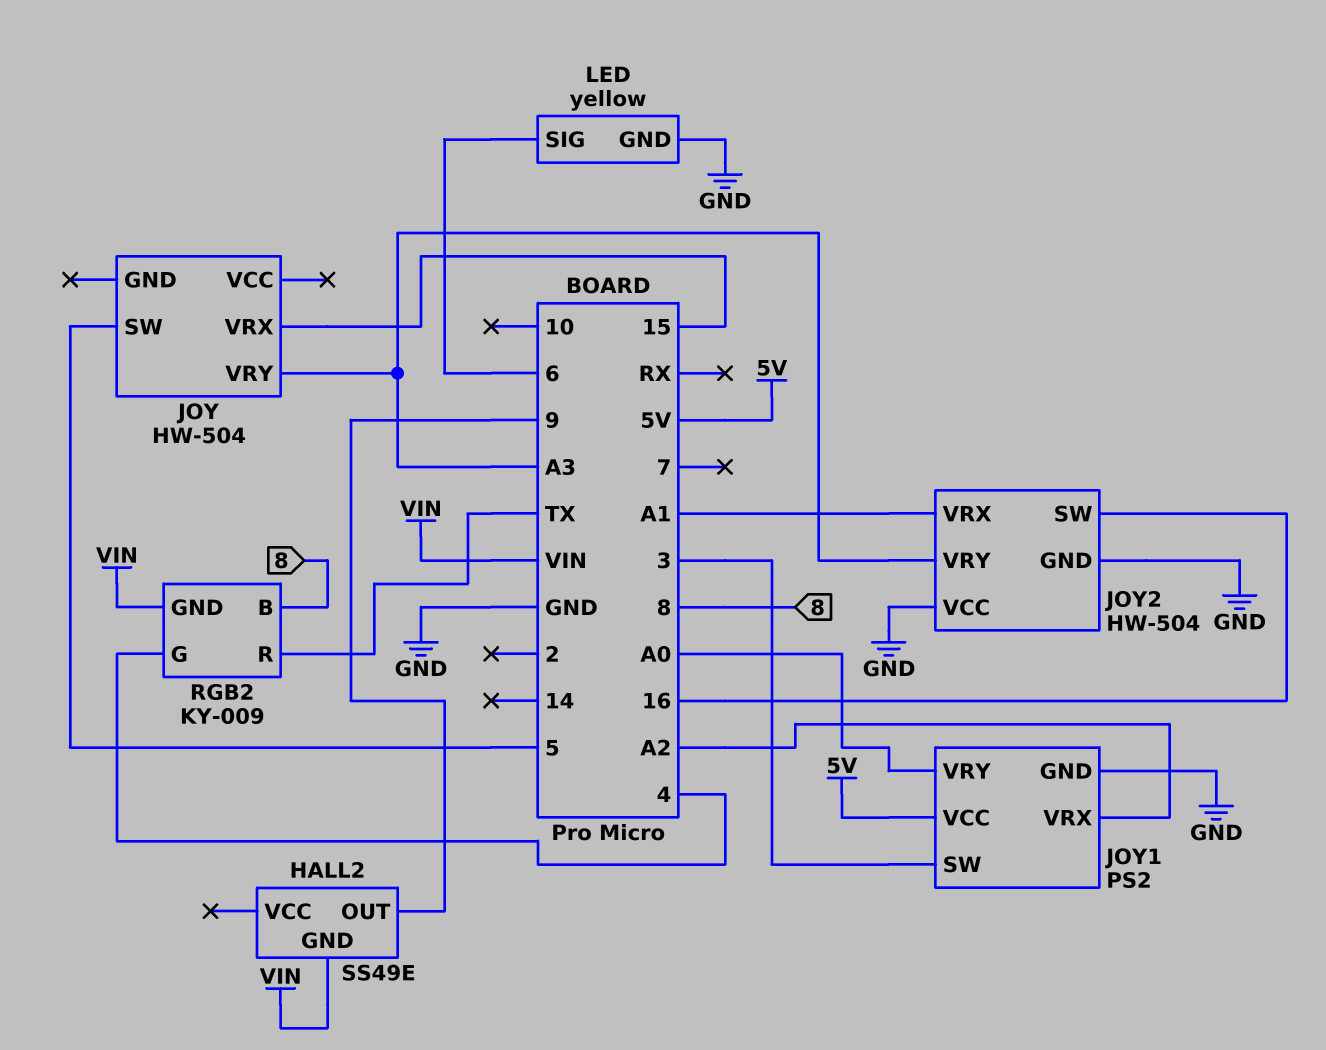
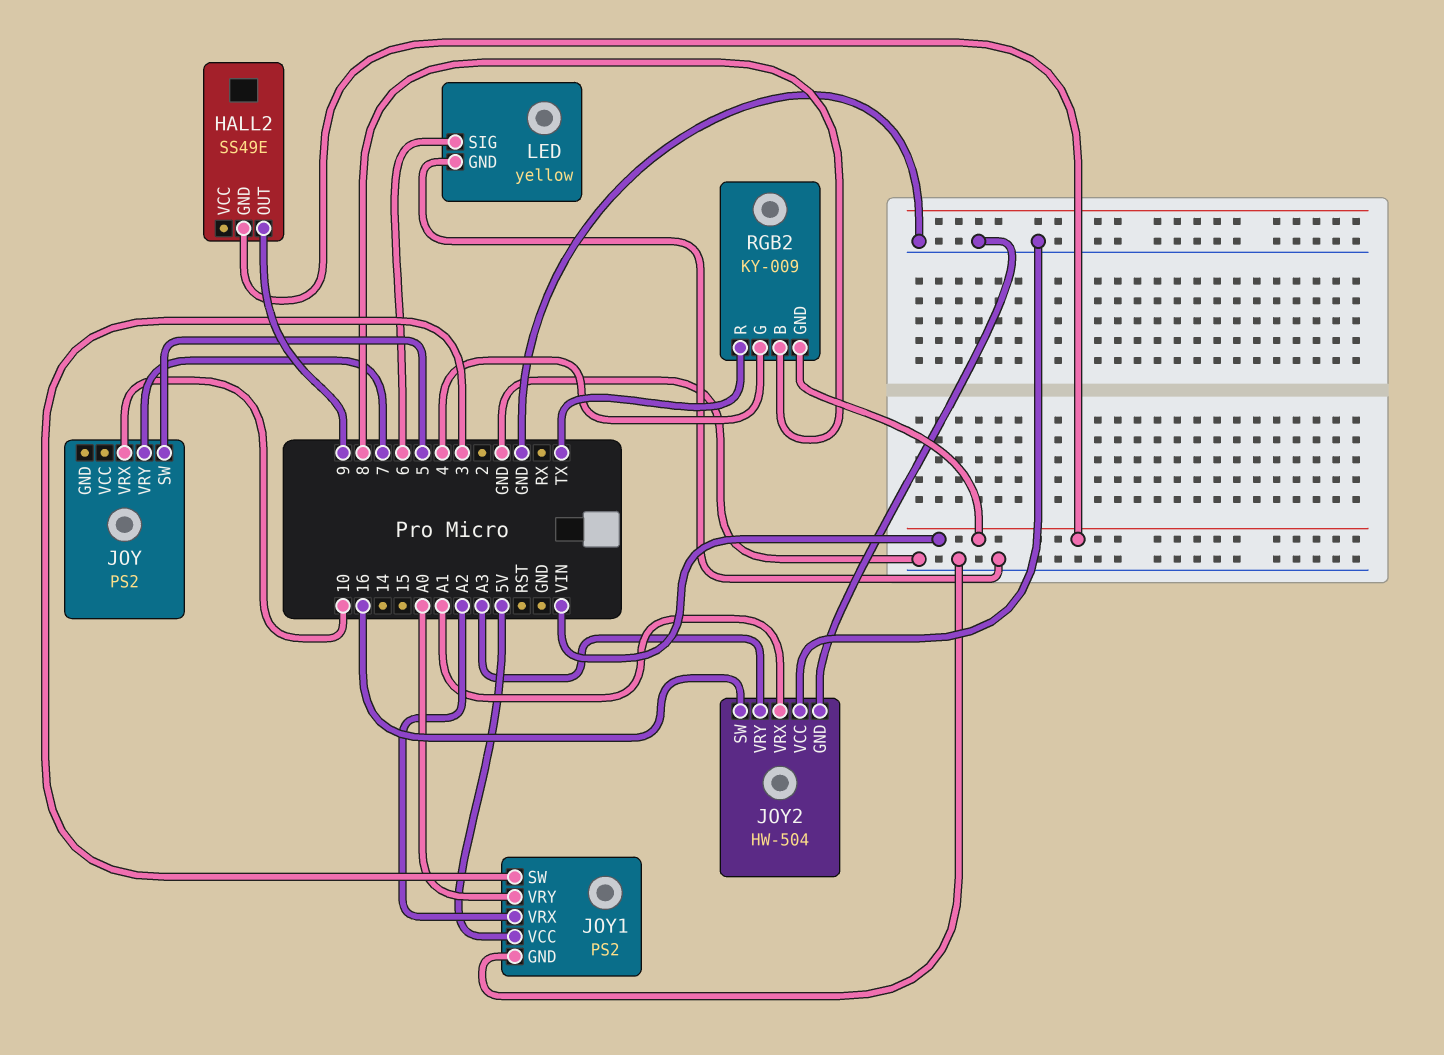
JOY: HW-504 -> PS2
JOY pin VRX: 15 -> 10
JOY pin VRY: A3 -> 7

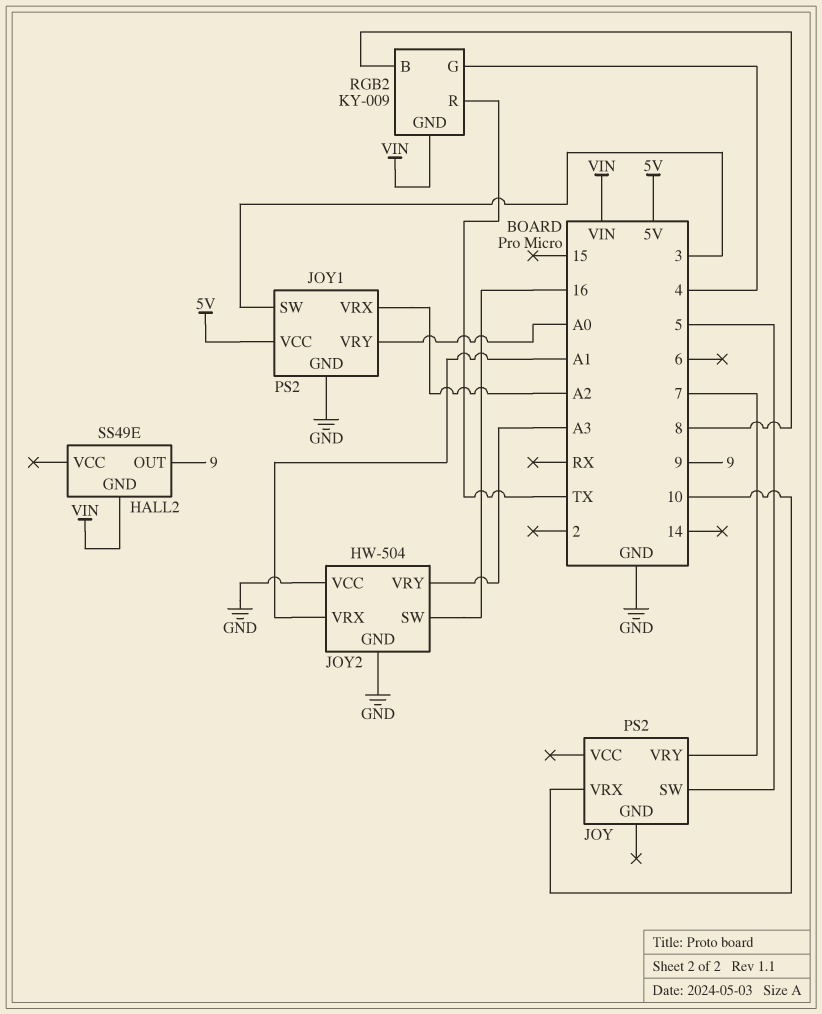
LED: yellow -> none
LED pin GND: GND -> none
LED pin SIG: 6 -> none

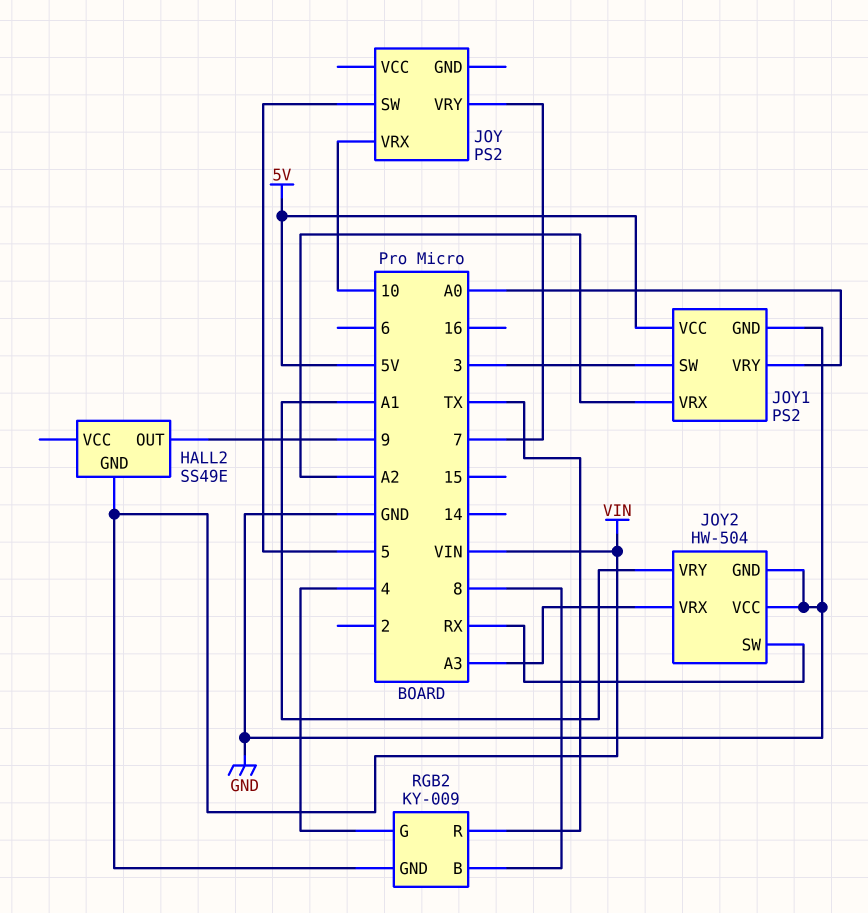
JOY2 pin SW: 16 -> RX
JOY2 pin VRX: A1 -> A3
JOY2 pin VRY: A3 -> A1

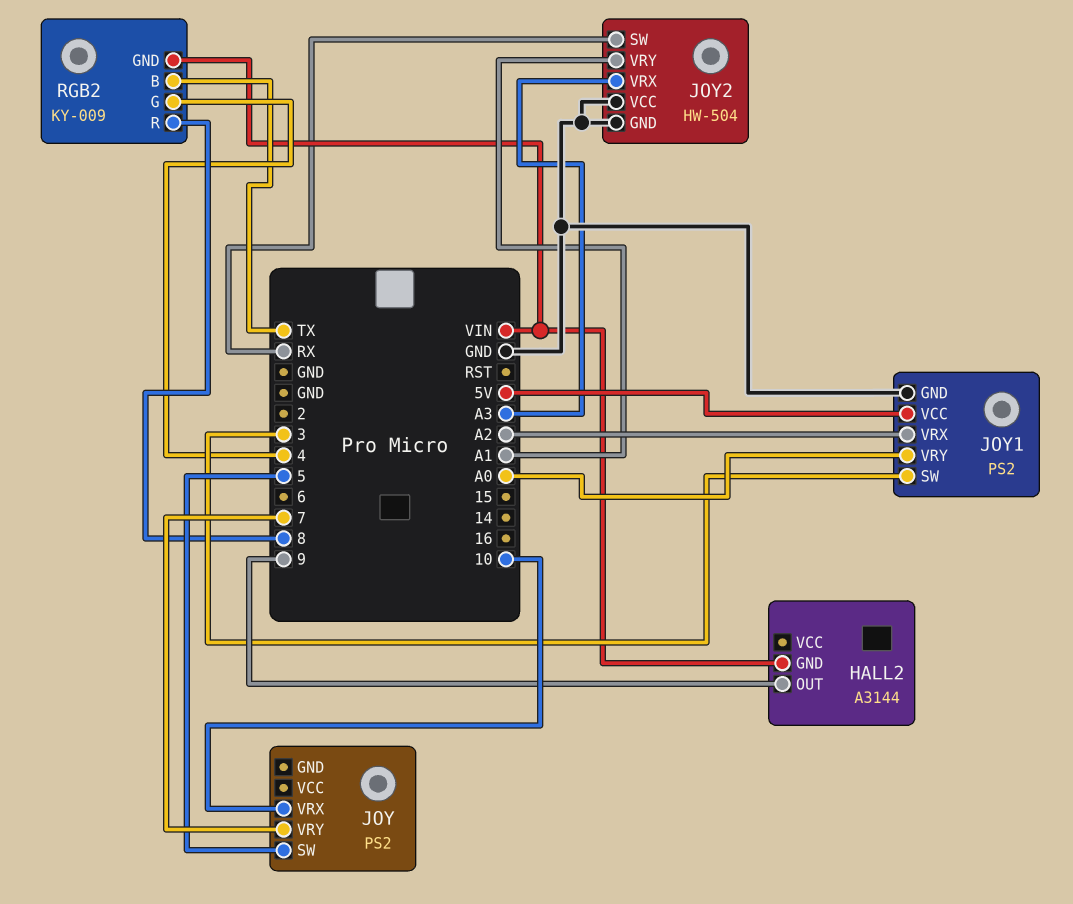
HALL2: SS49E -> A3144
RGB2 pin B: 8 -> TX
RGB2 pin R: TX -> 8

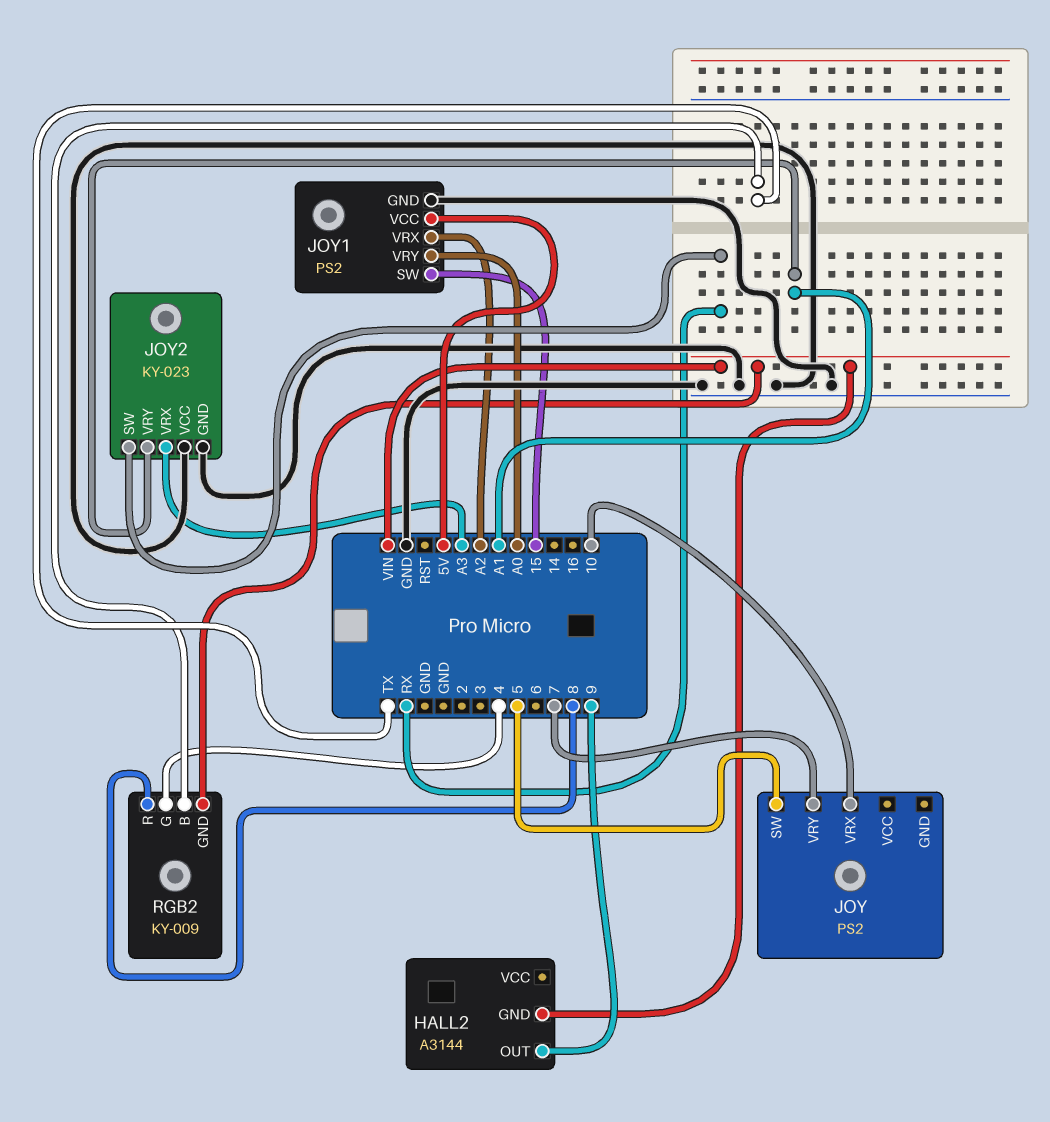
JOY1 pin SW: 3 -> 15
JOY2: HW-504 -> KY-023

